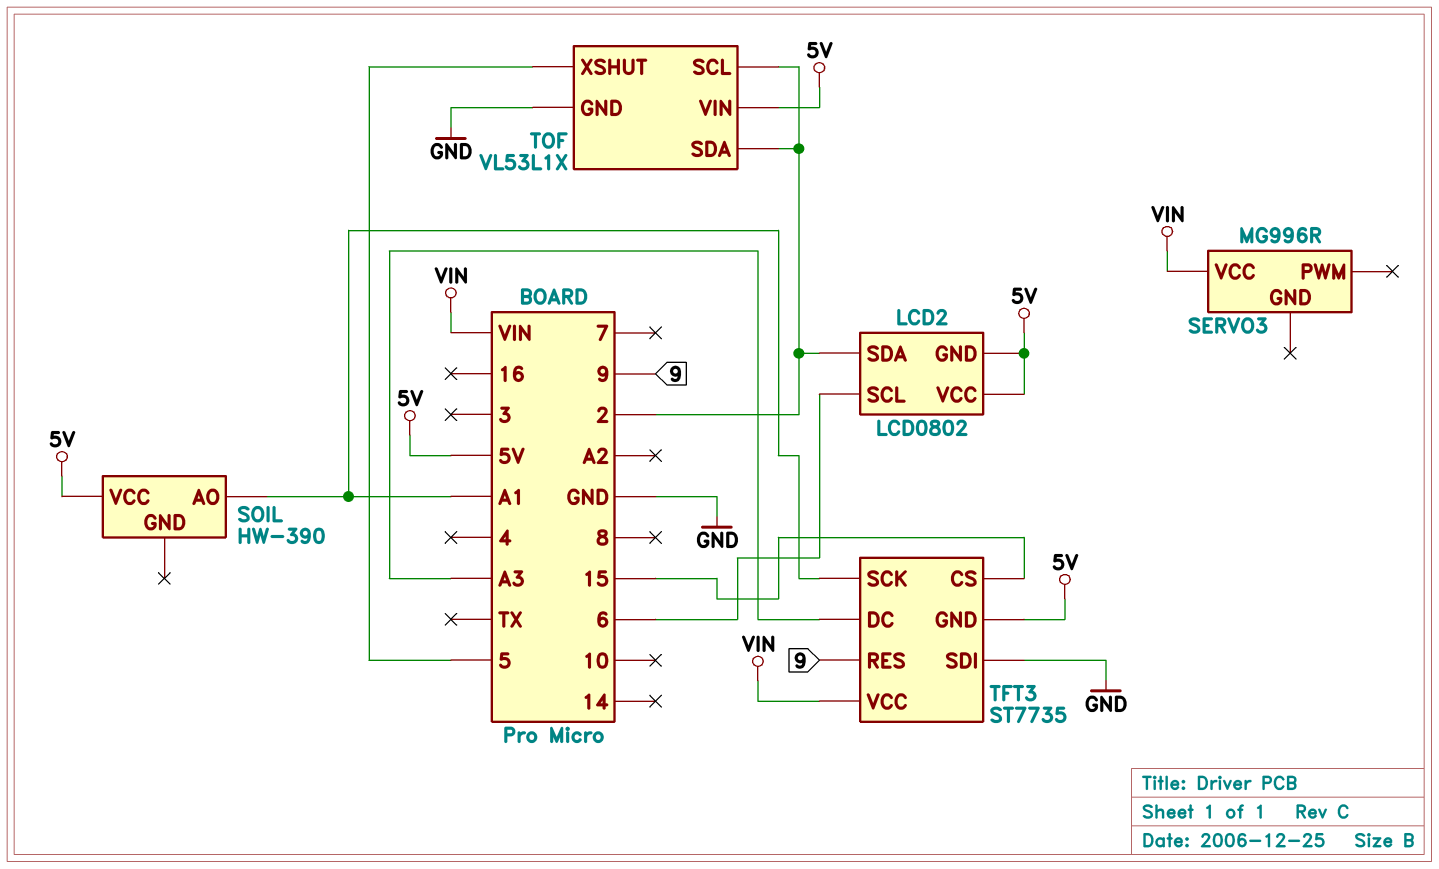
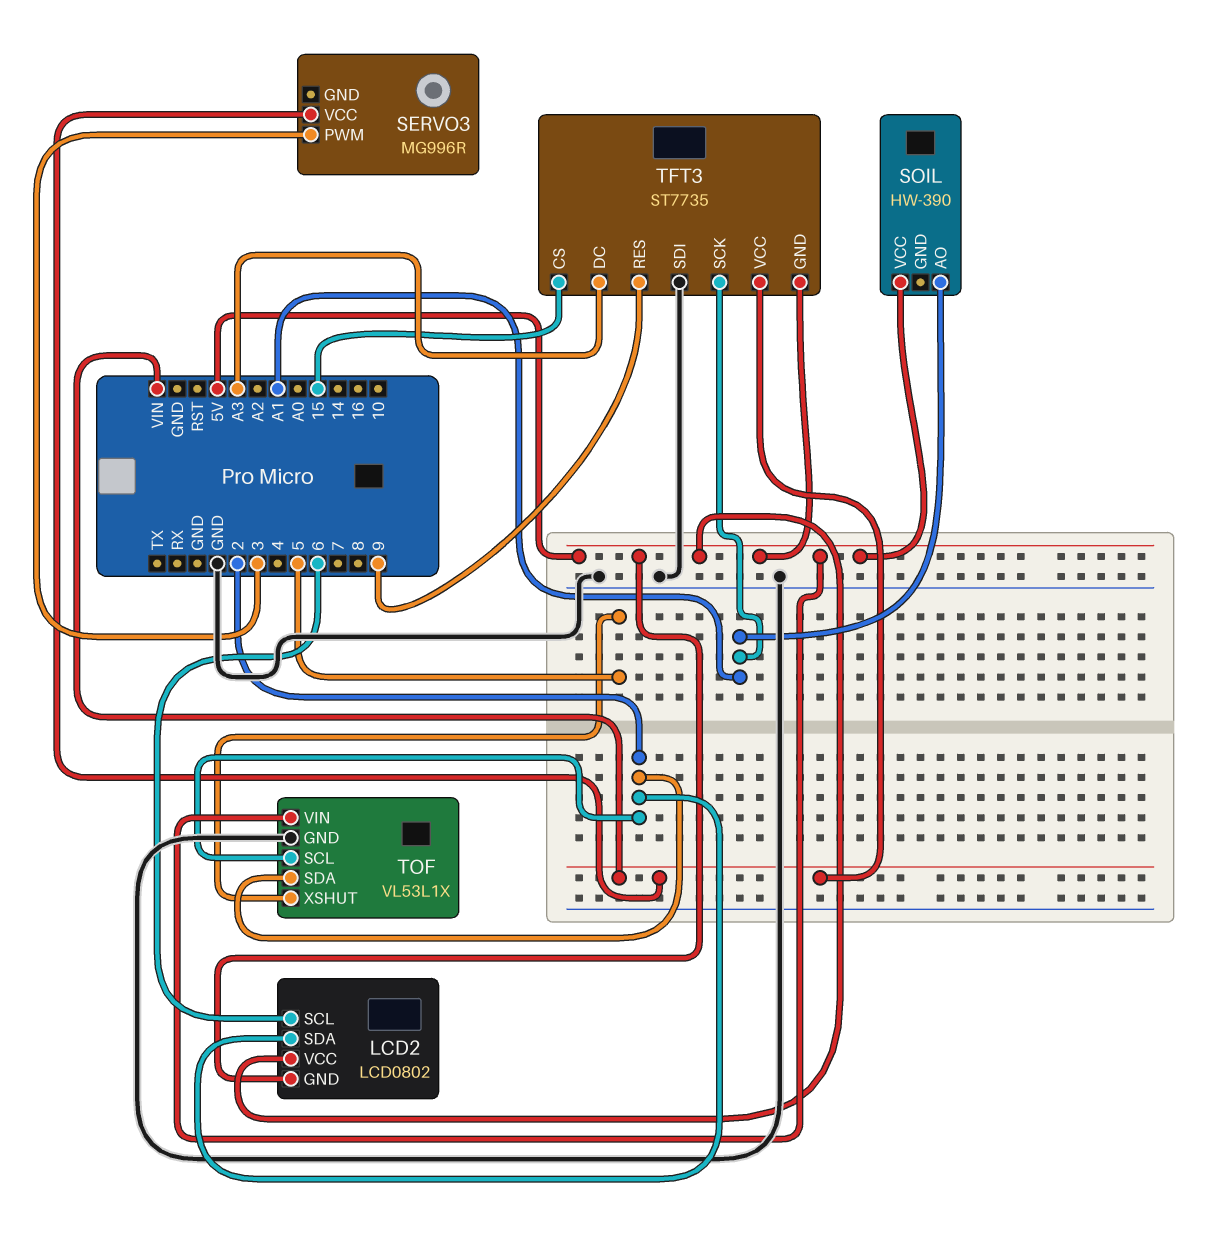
SERVO3 pin PWM: none -> 3

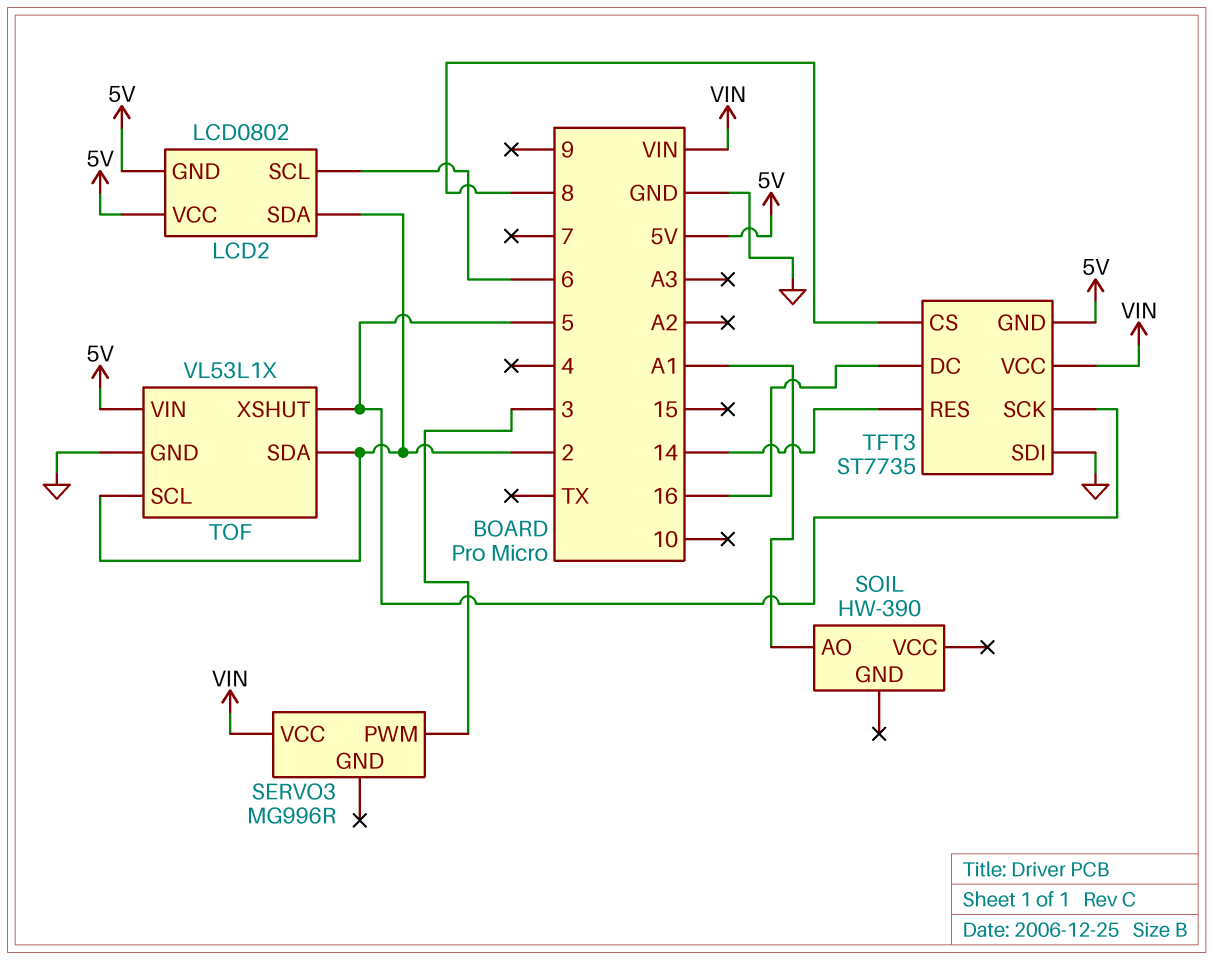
SOIL pin VCC: 5V -> none
TFT3 pin CS: 15 -> 8
TFT3 pin DC: A3 -> 16
TFT3 pin RES: 9 -> 14
TFT3 pin SCK: A1 -> 5

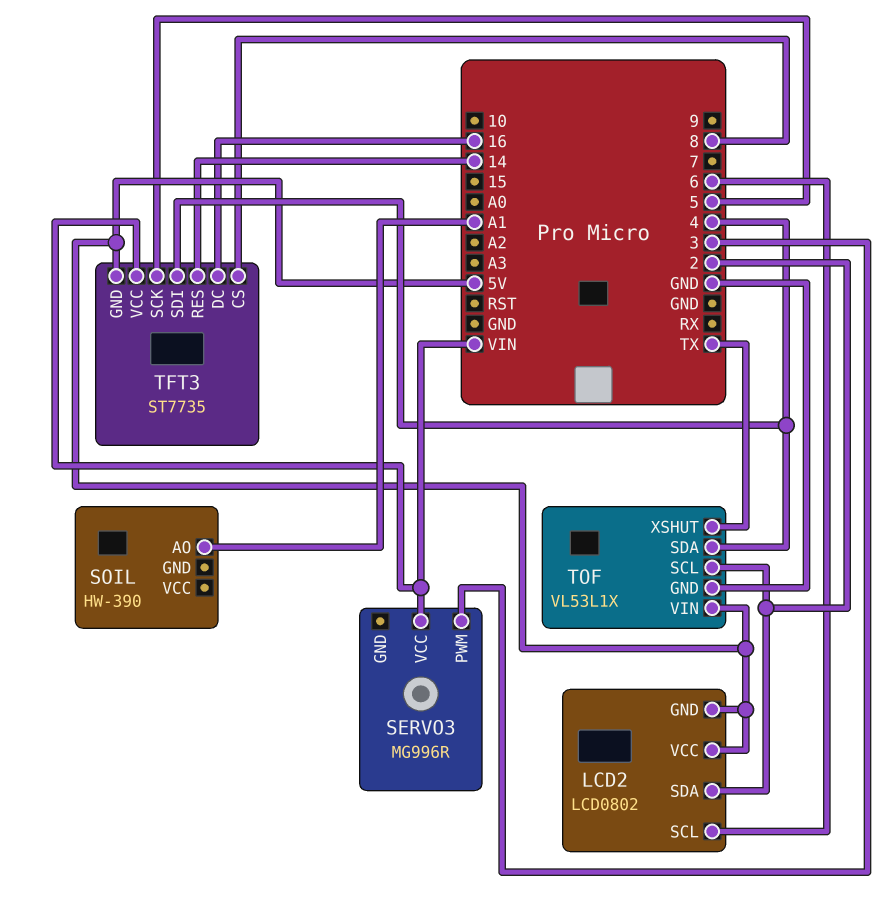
TFT3 pin SDI: GND -> 4
TOF pin SDA: 2 -> 4
TOF pin XSHUT: 5 -> TX

